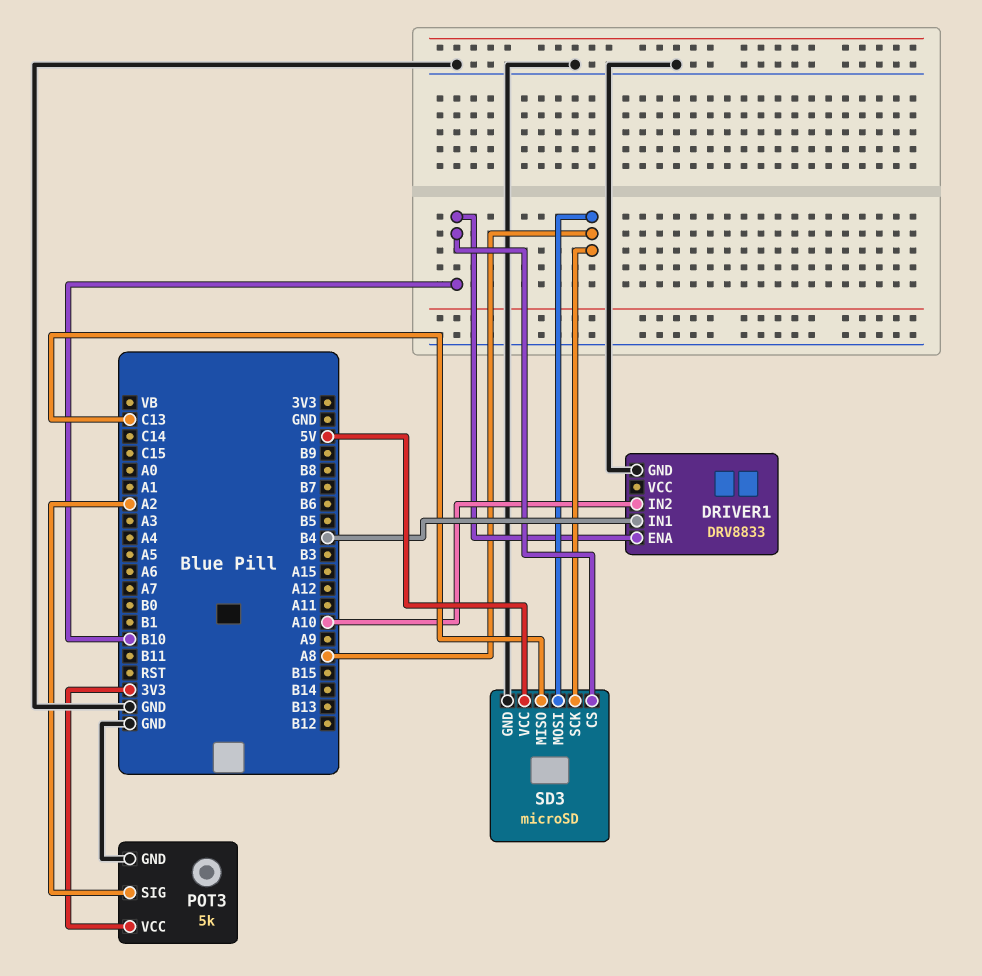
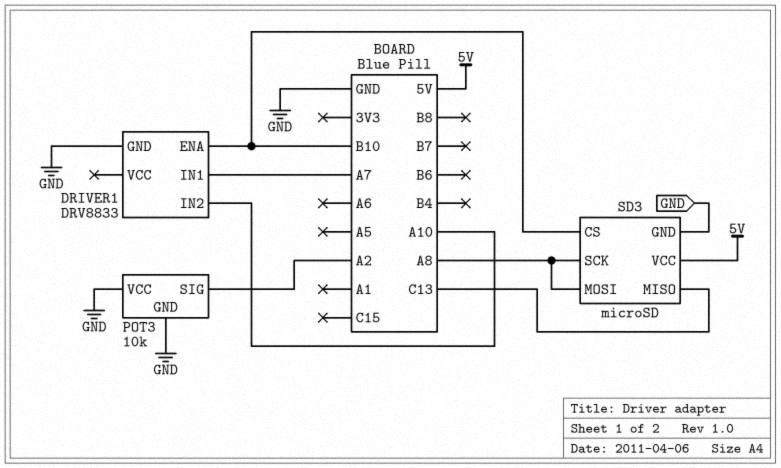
DRIVER1 pin IN1: B4 -> A7
POT3: 5k -> 10k
POT3 pin VCC: 3V3 -> GND

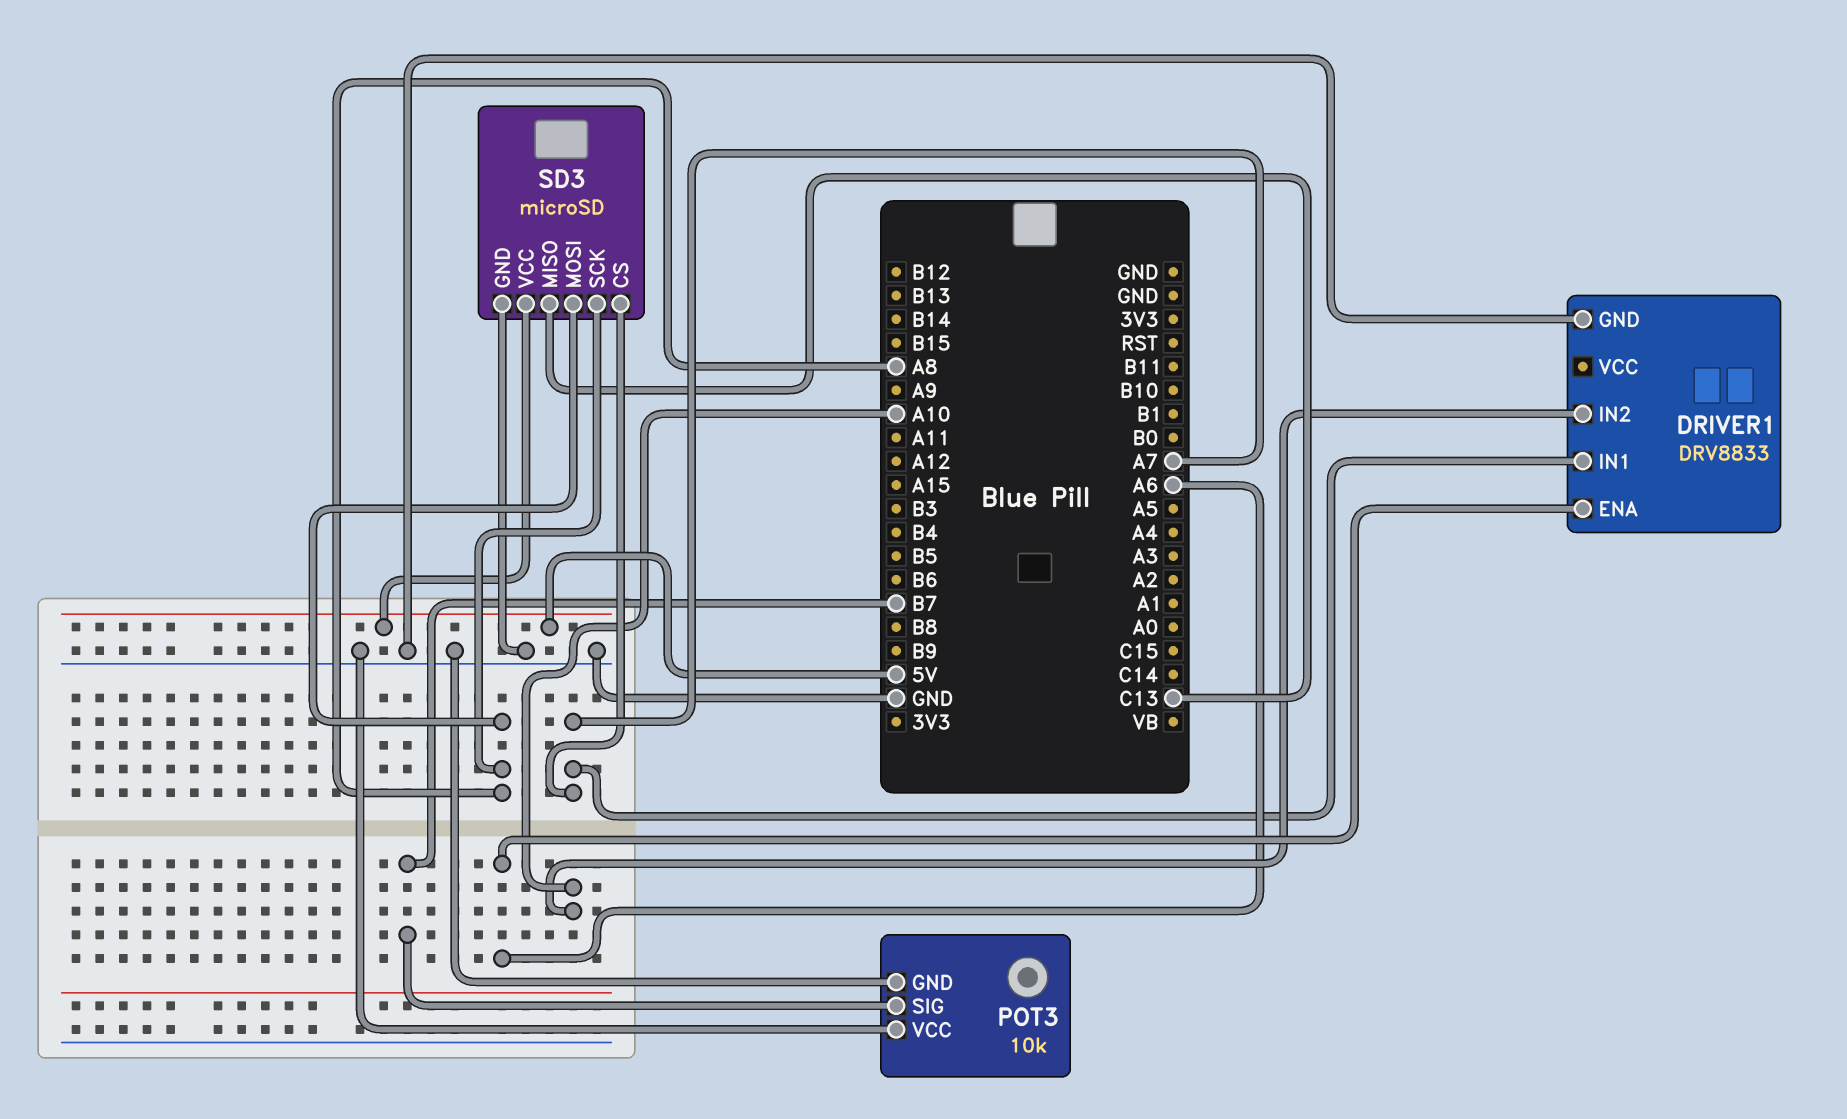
DRIVER1 pin ENA: B10 -> A6
POT3 pin SIG: A2 -> B7
SD3 pin CS: B10 -> A7

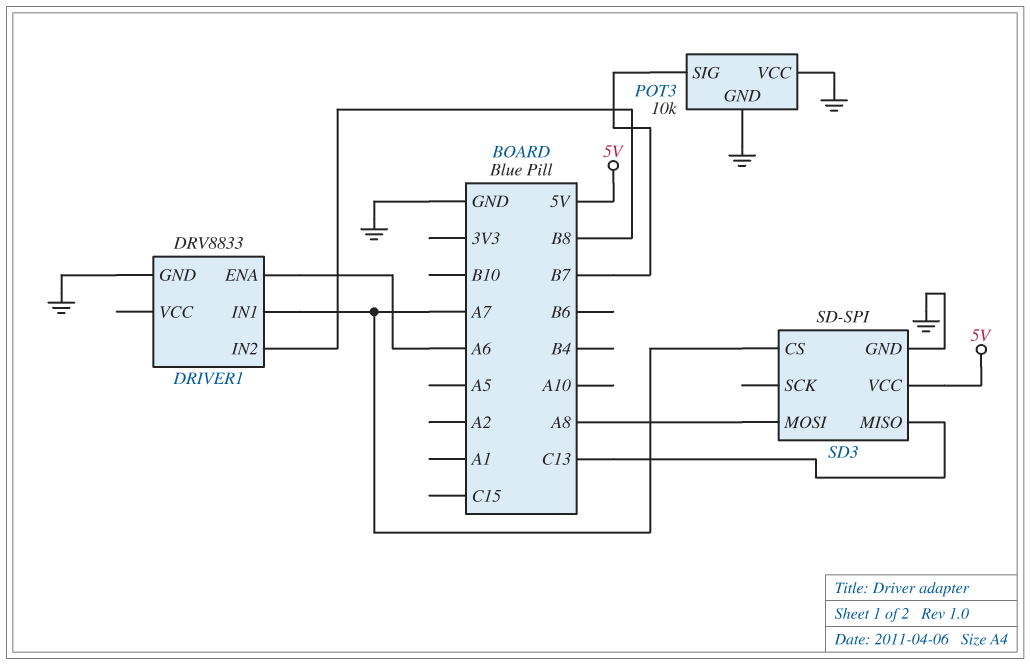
DRIVER1 pin IN2: A10 -> B8
SD3: microSD -> SD-SPI
SD3 pin SCK: A8 -> none

